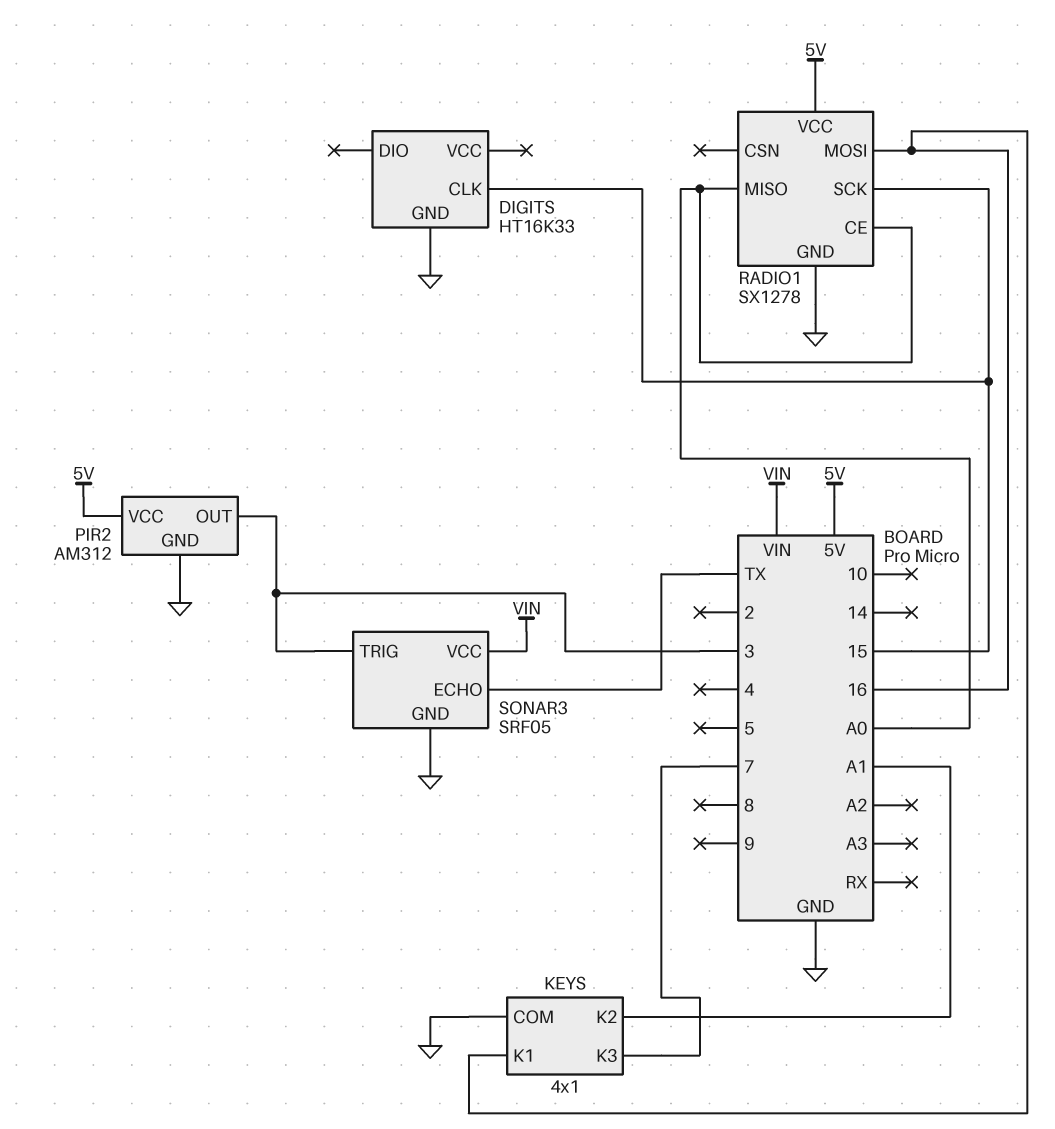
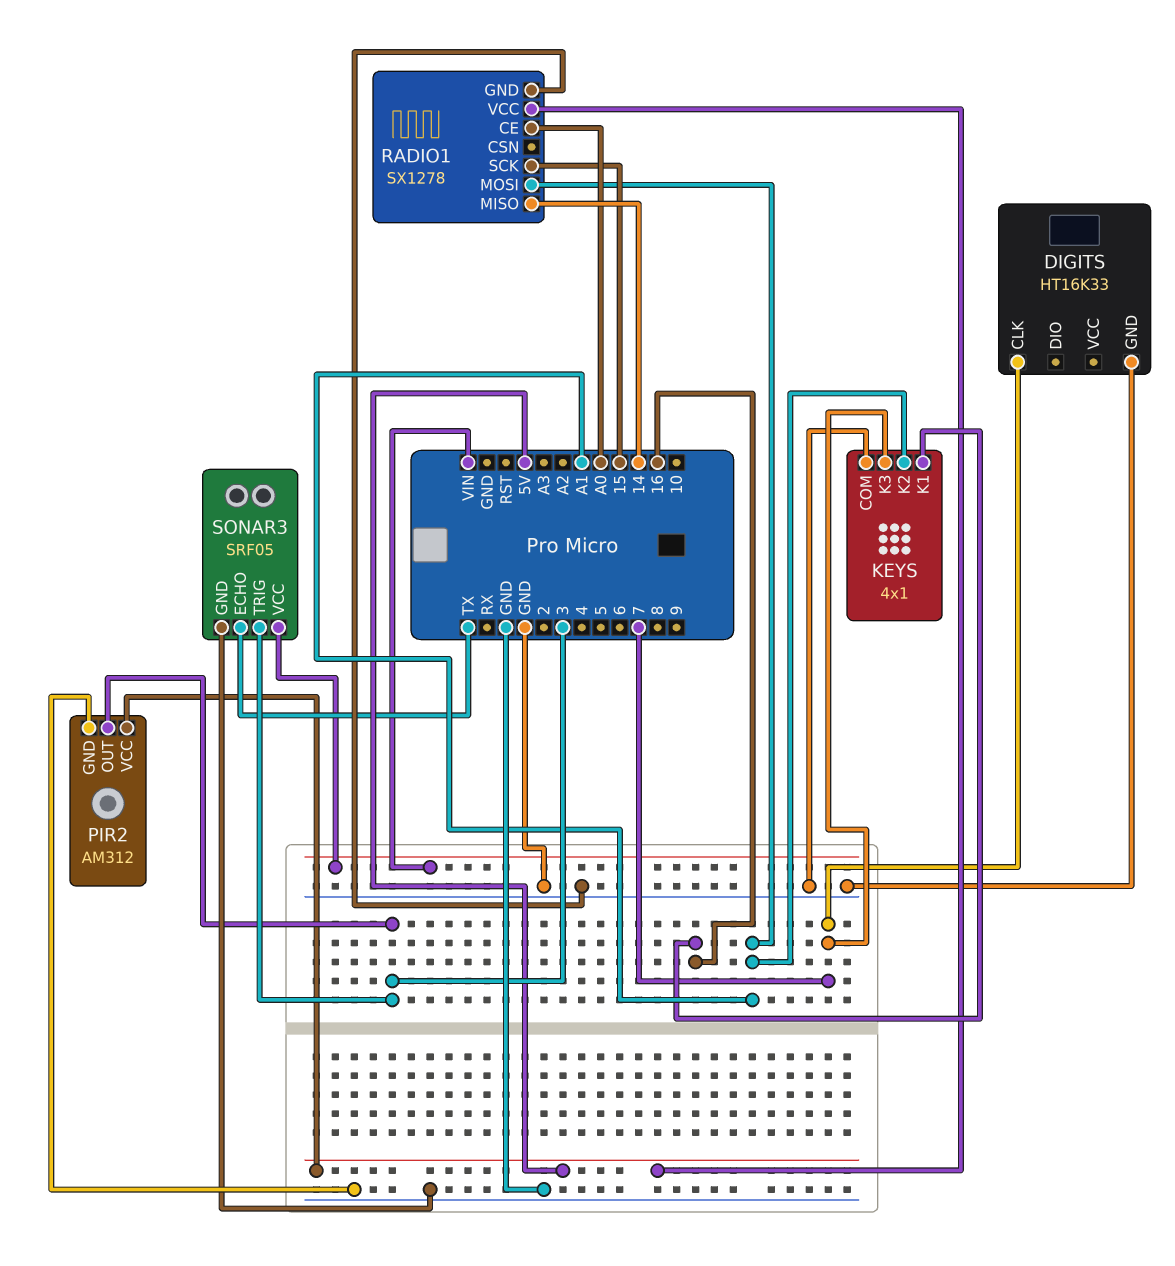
DIGITS pin CLK: 15 -> 7
RADIO1 pin MISO: A0 -> 14
RADIO1 pin MOSI: 16 -> A1

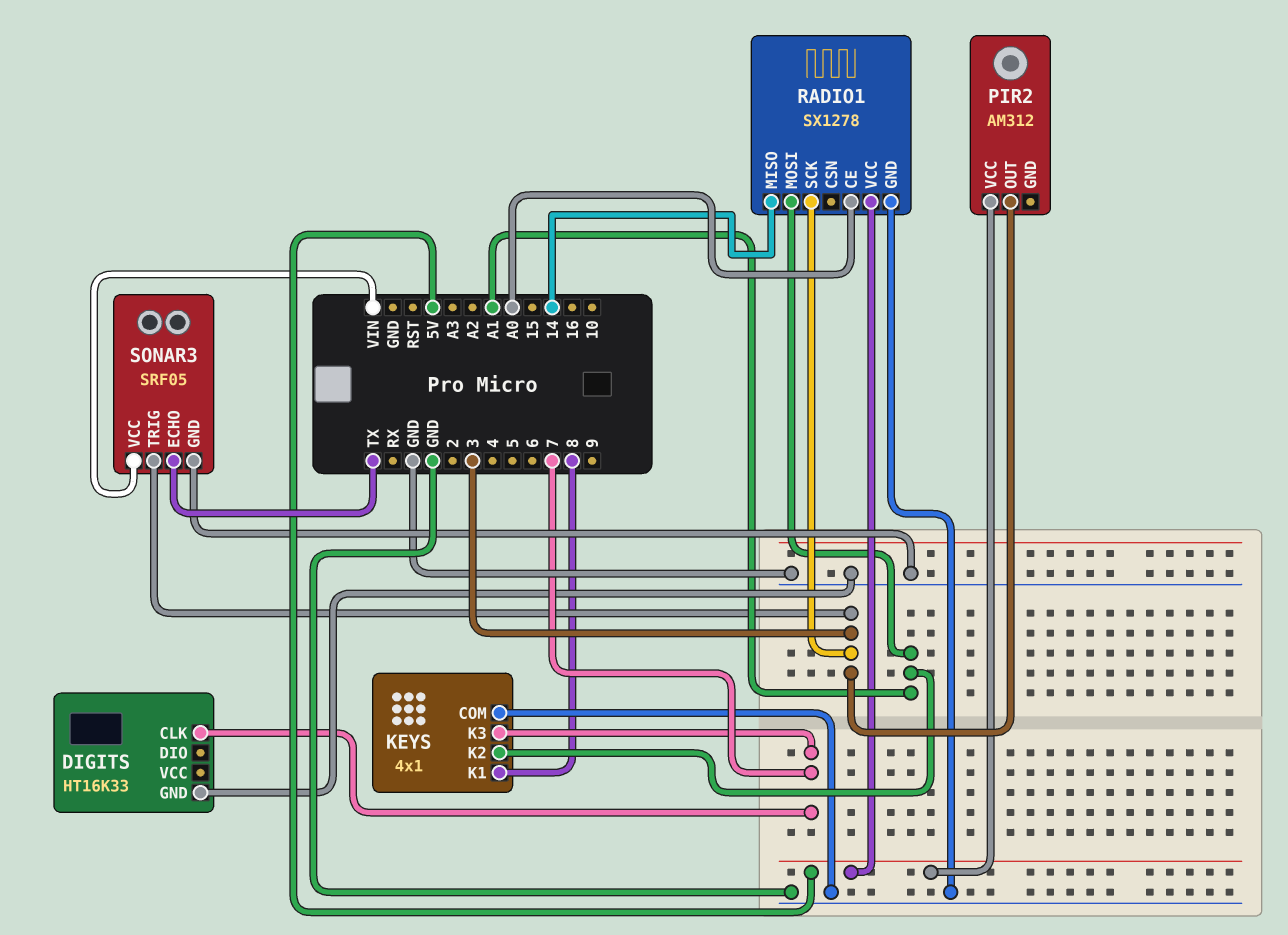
KEYS pin K1: 16 -> 8
PIR2 pin GND: GND -> none
RADIO1 pin SCK: 15 -> 3

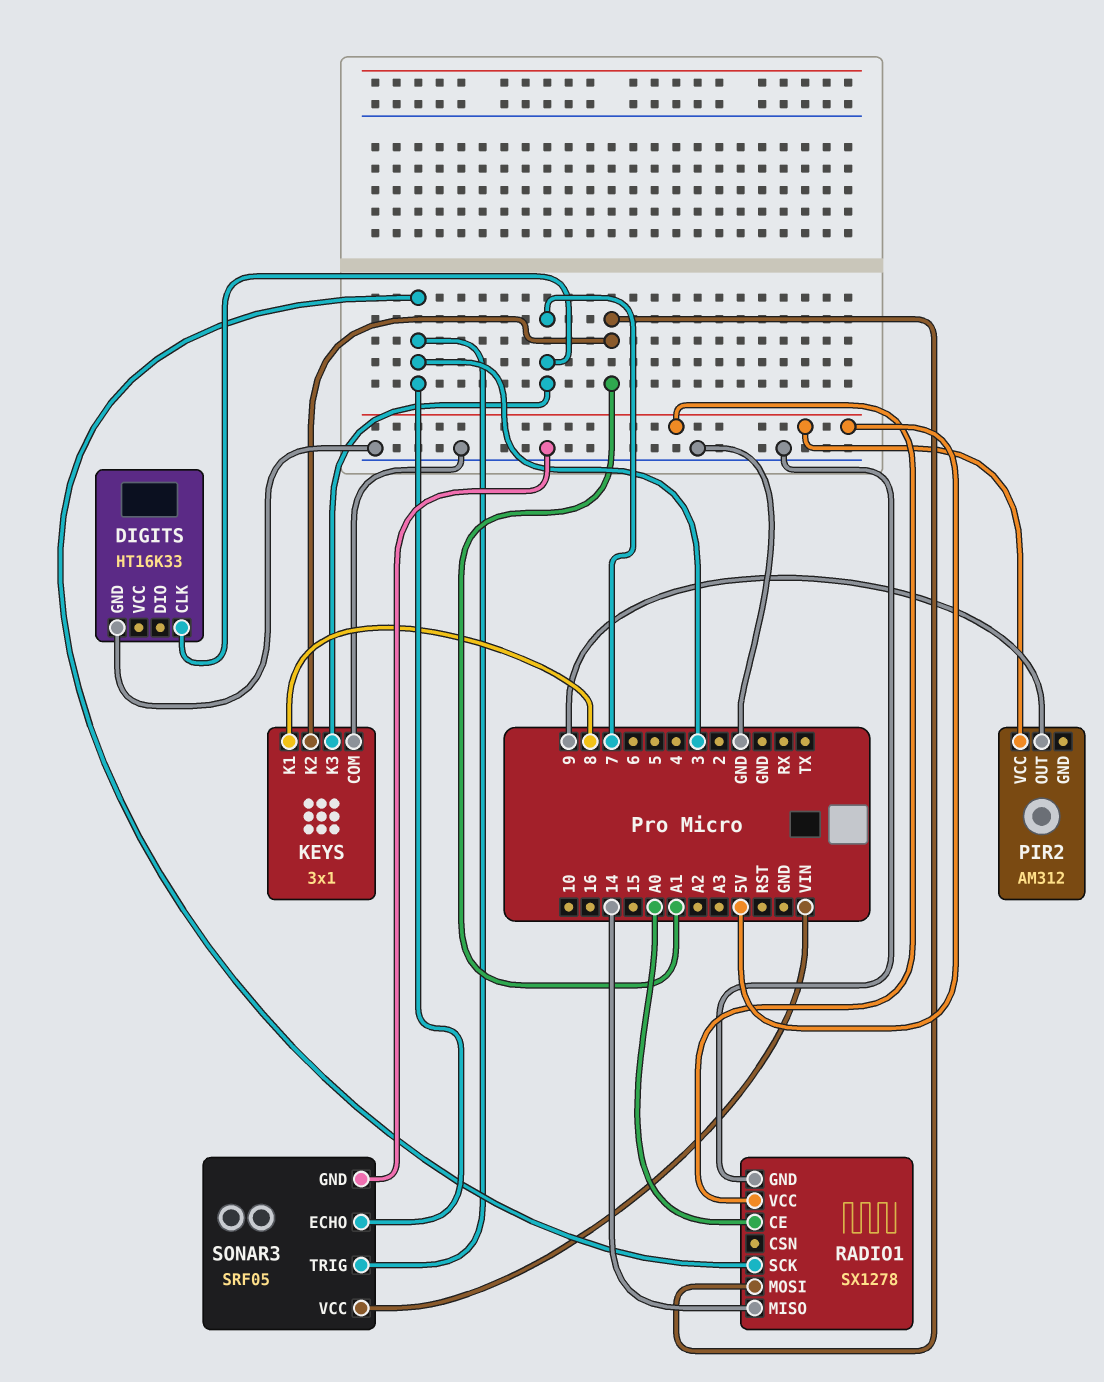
KEYS: 4x1 -> 3x1
PIR2 pin OUT: 3 -> 9
SONAR3 pin ECHO: TX -> 3

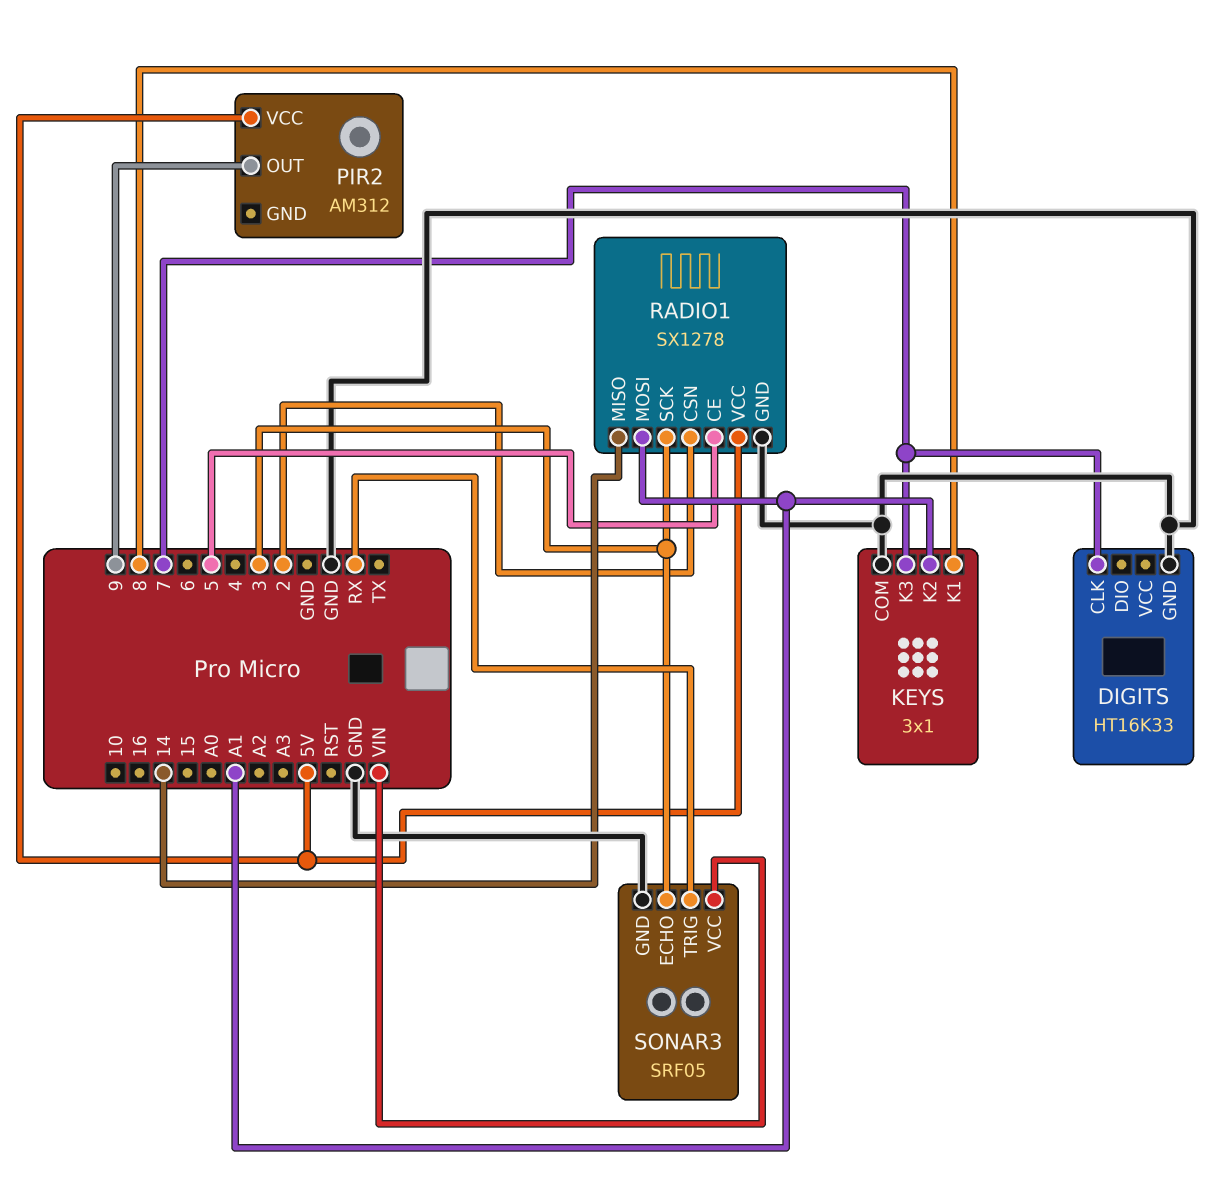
RADIO1 pin CE: A0 -> 5
RADIO1 pin CSN: none -> 2
SONAR3 pin TRIG: 3 -> RX

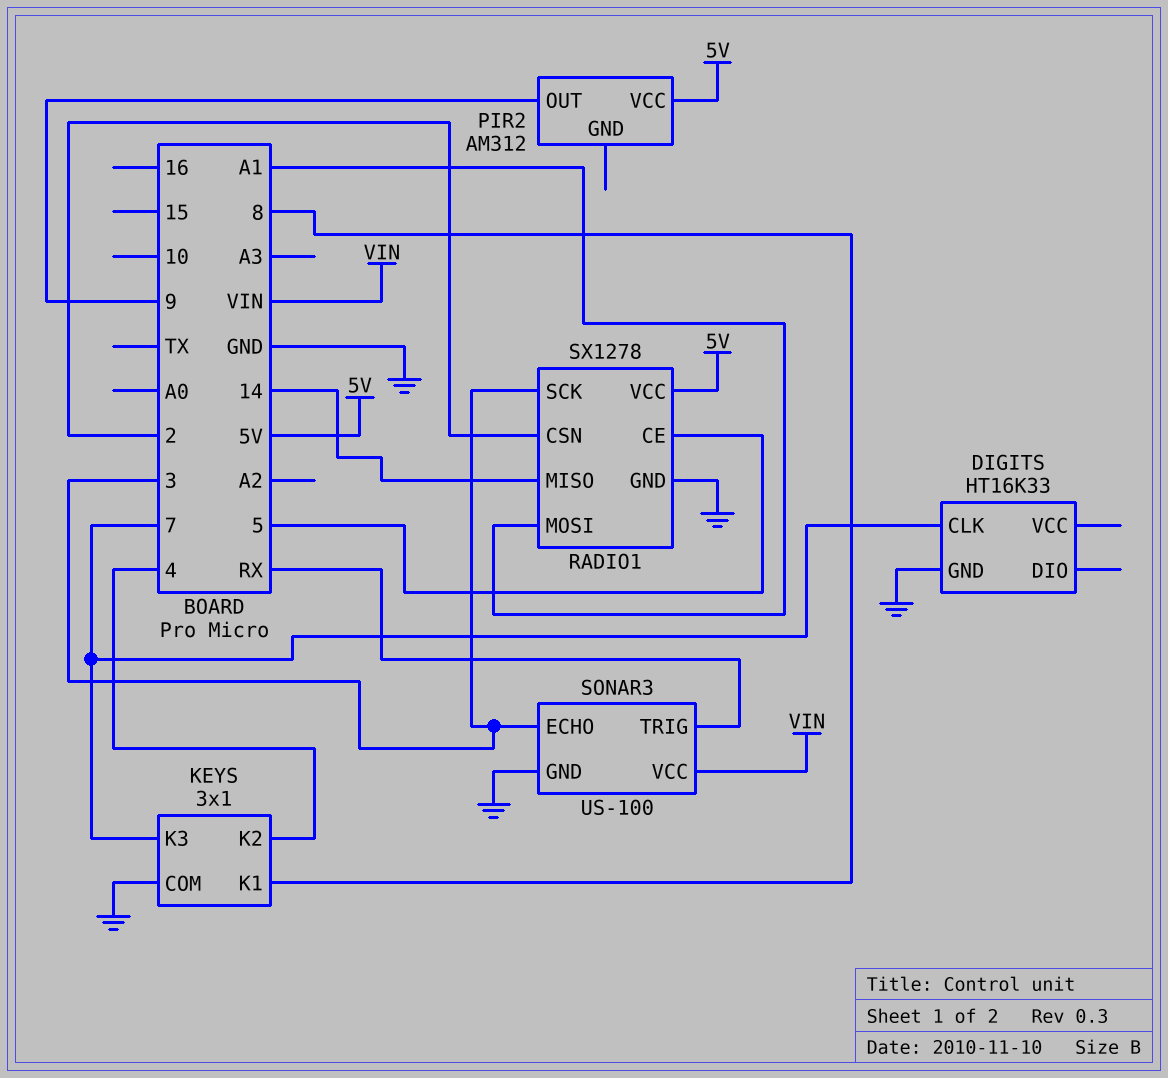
KEYS pin K2: A1 -> 4
SONAR3: SRF05 -> US-100

